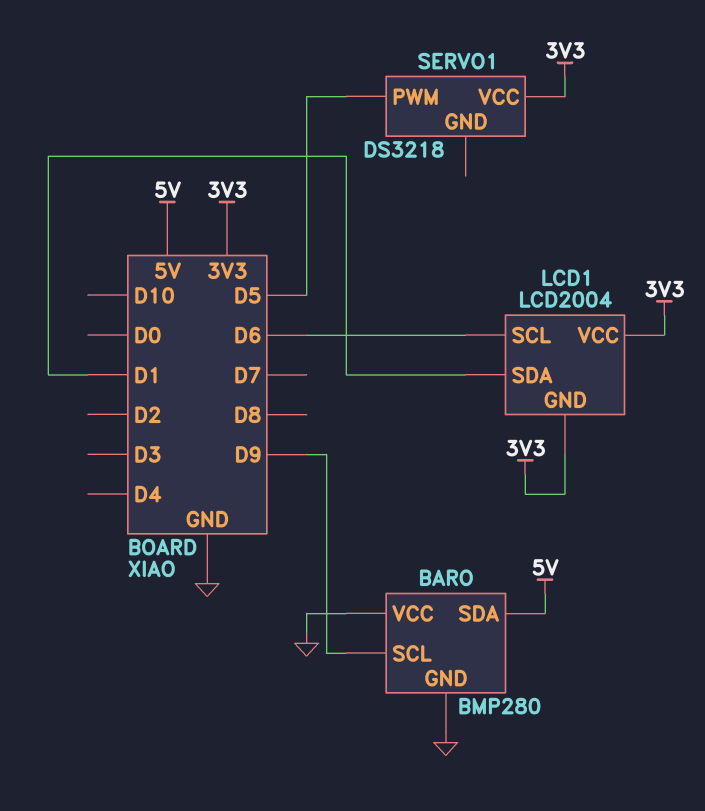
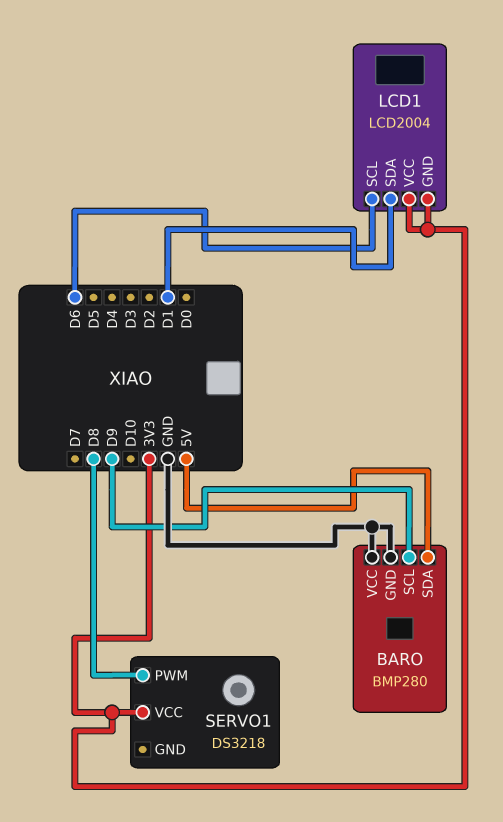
SERVO1 pin PWM: D5 -> D8

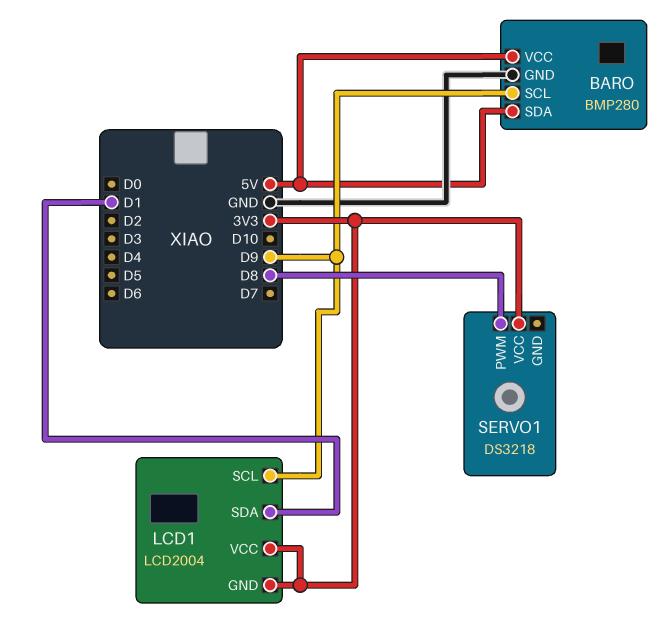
BARO pin VCC: GND -> 5V
LCD1 pin SCL: D6 -> D9

